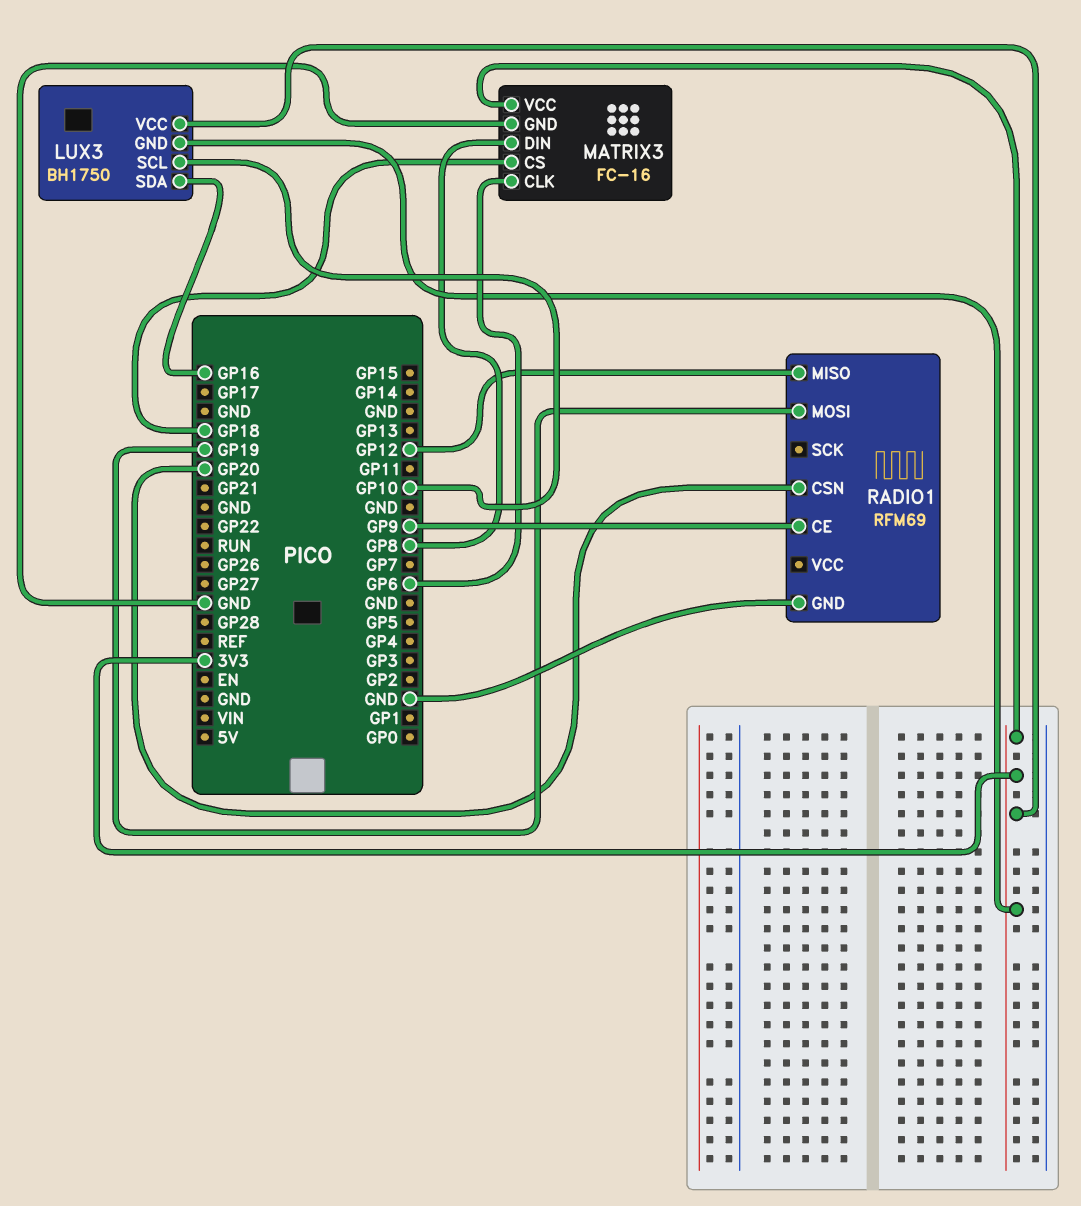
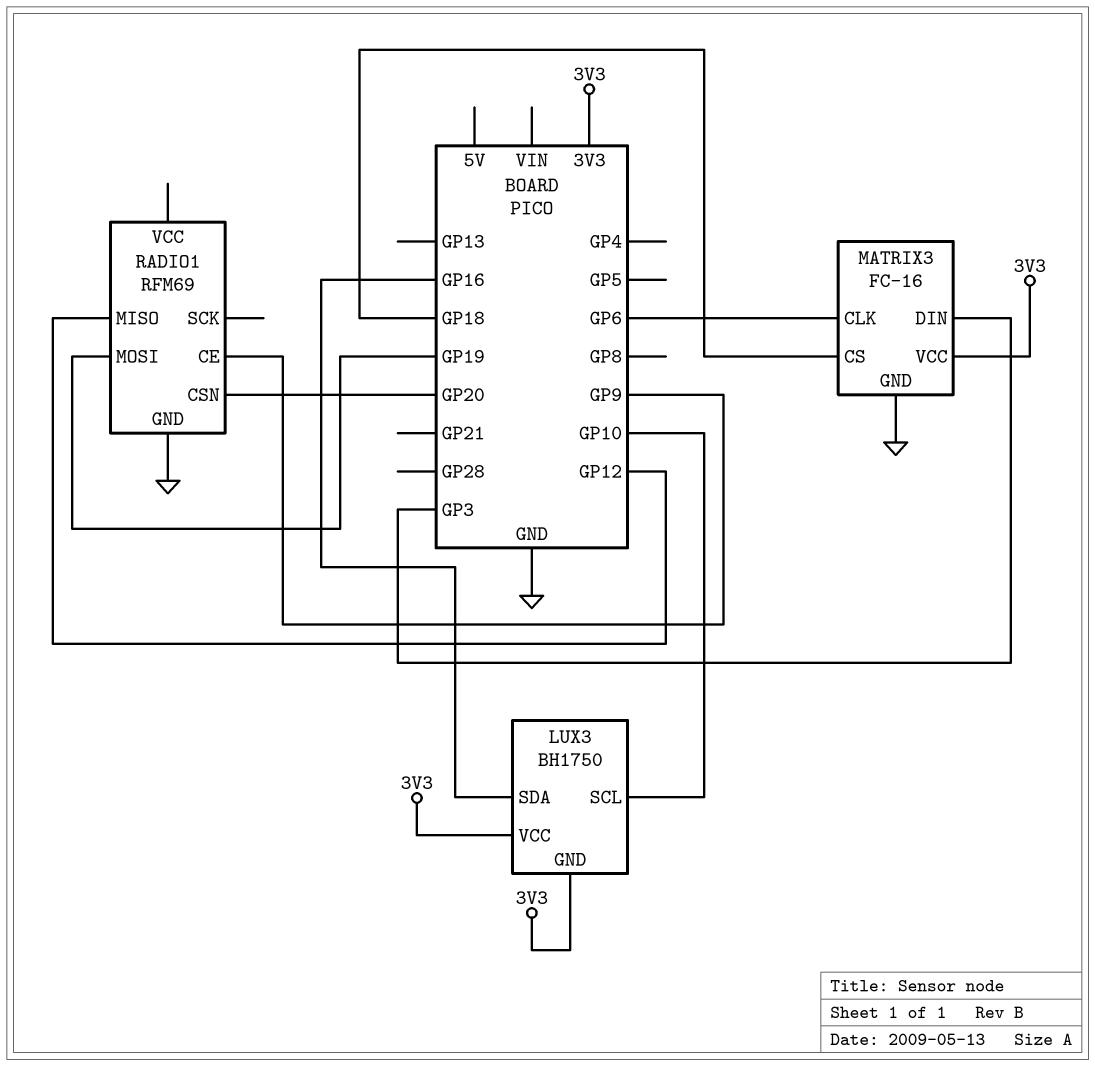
MATRIX3 pin DIN: GP8 -> GP3

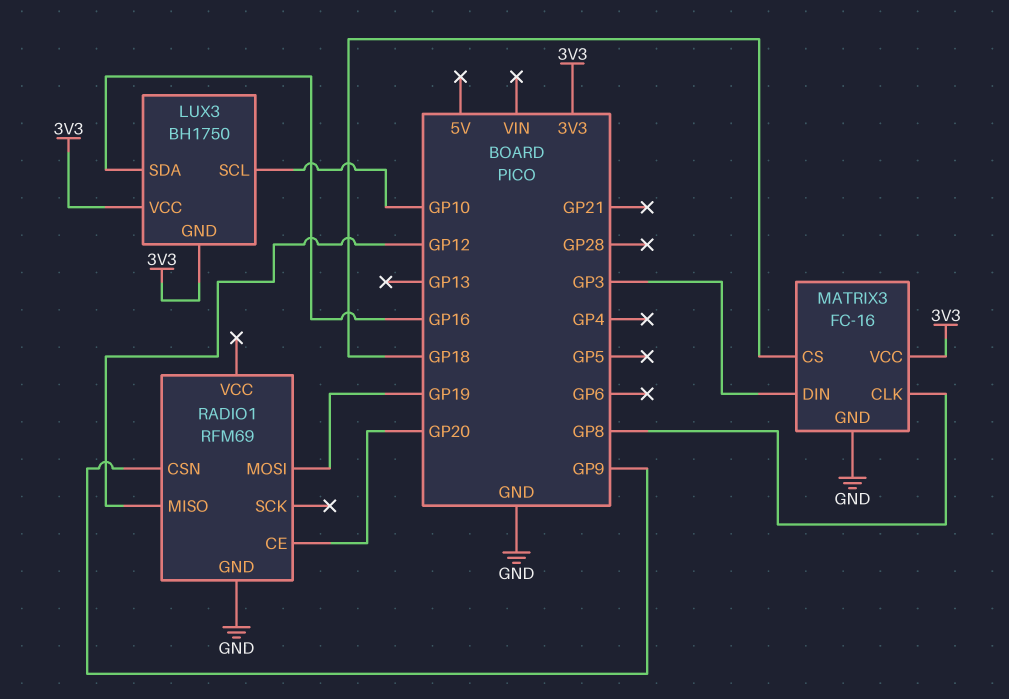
MATRIX3 pin CLK: GP6 -> GP8
RADIO1 pin CE: GP9 -> GP20
RADIO1 pin CSN: GP20 -> GP9

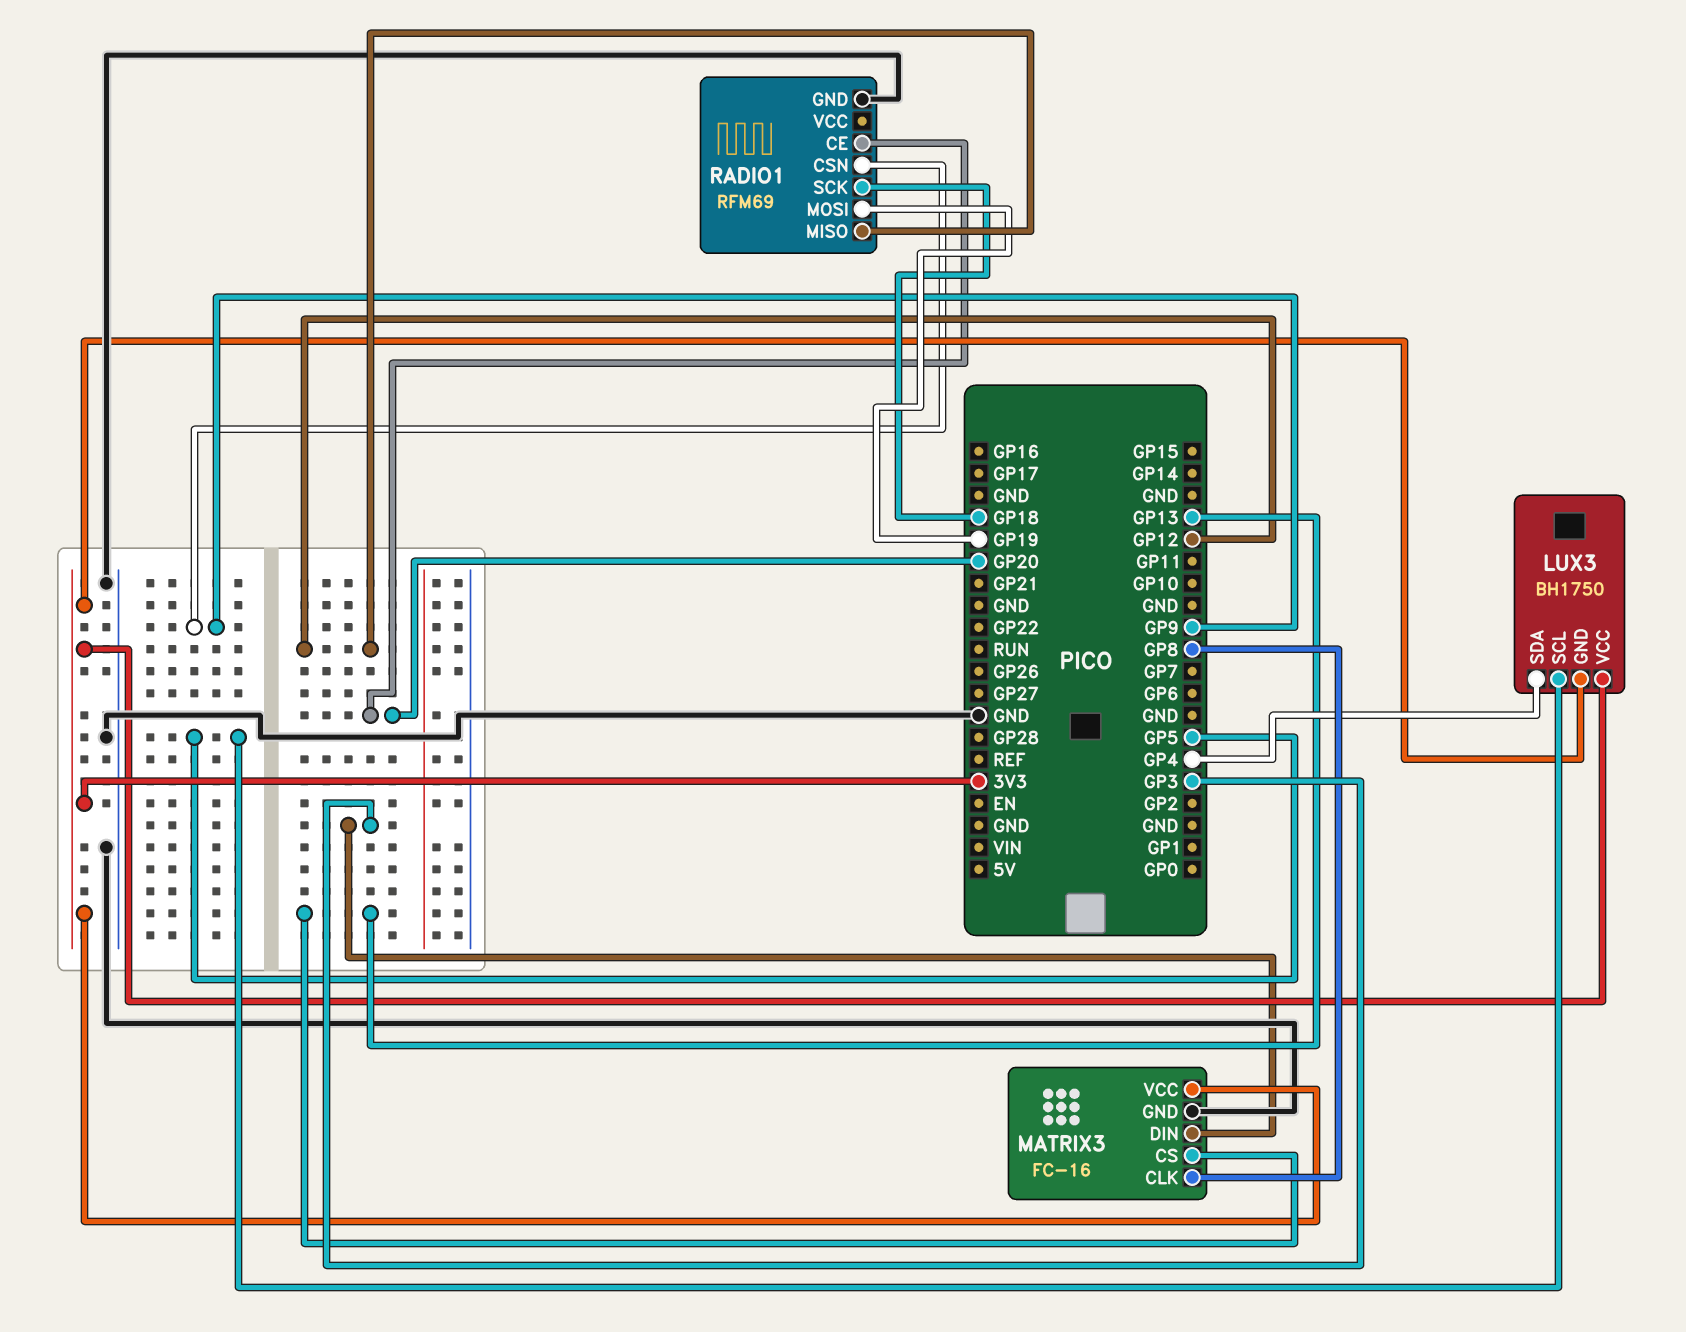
LUX3 pin SCL: GP10 -> GP5
LUX3 pin SDA: GP16 -> GP4
MATRIX3 pin CS: GP18 -> GP13
RADIO1 pin SCK: none -> GP18

